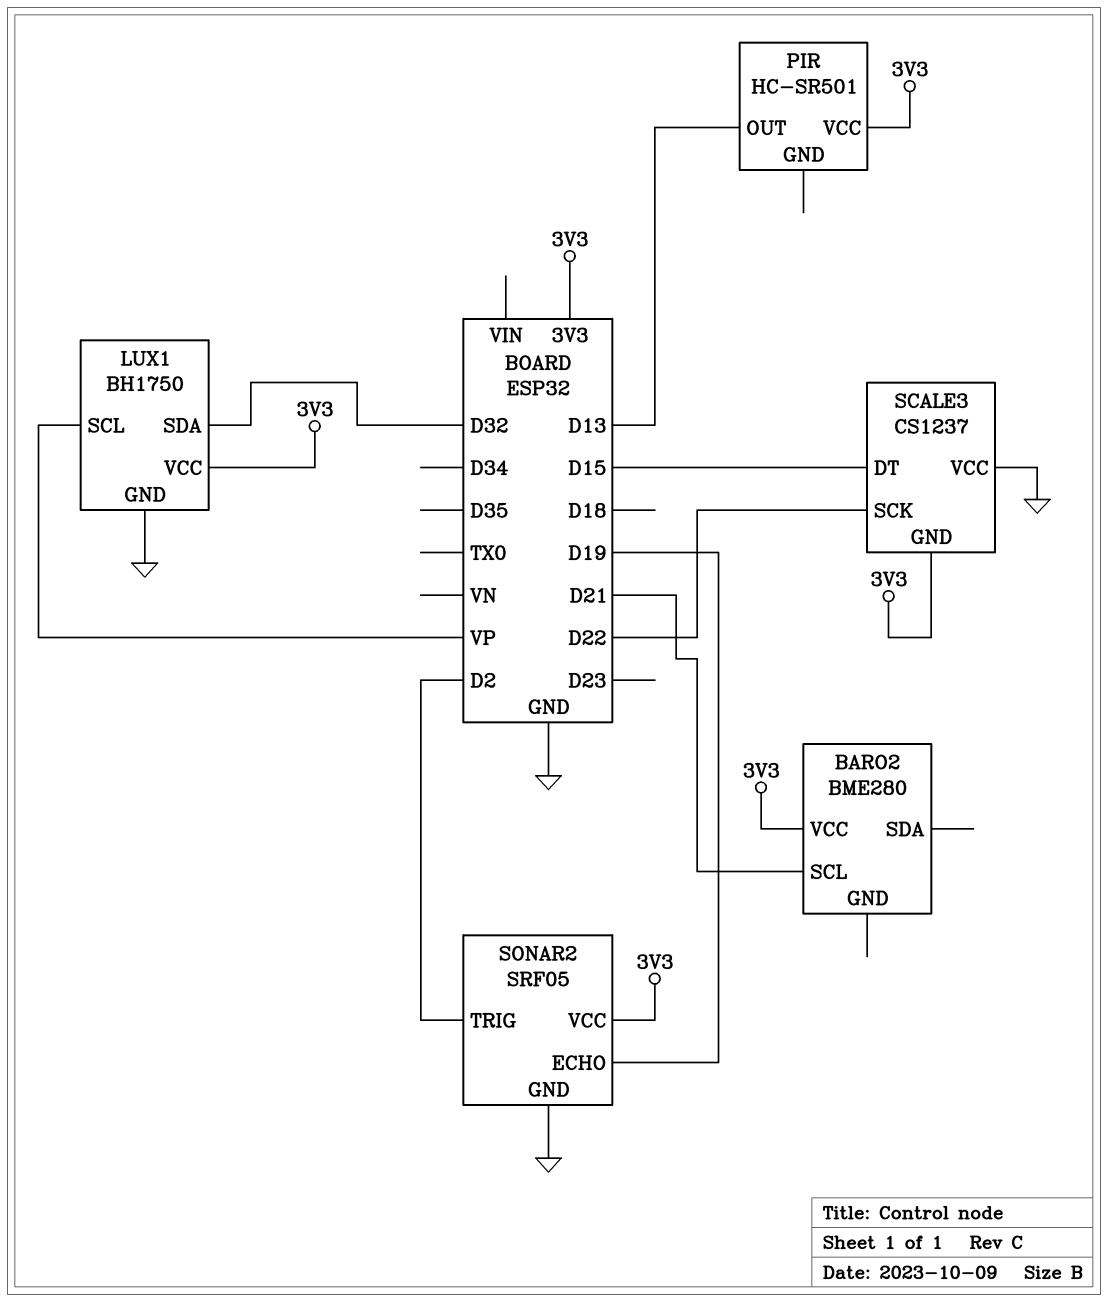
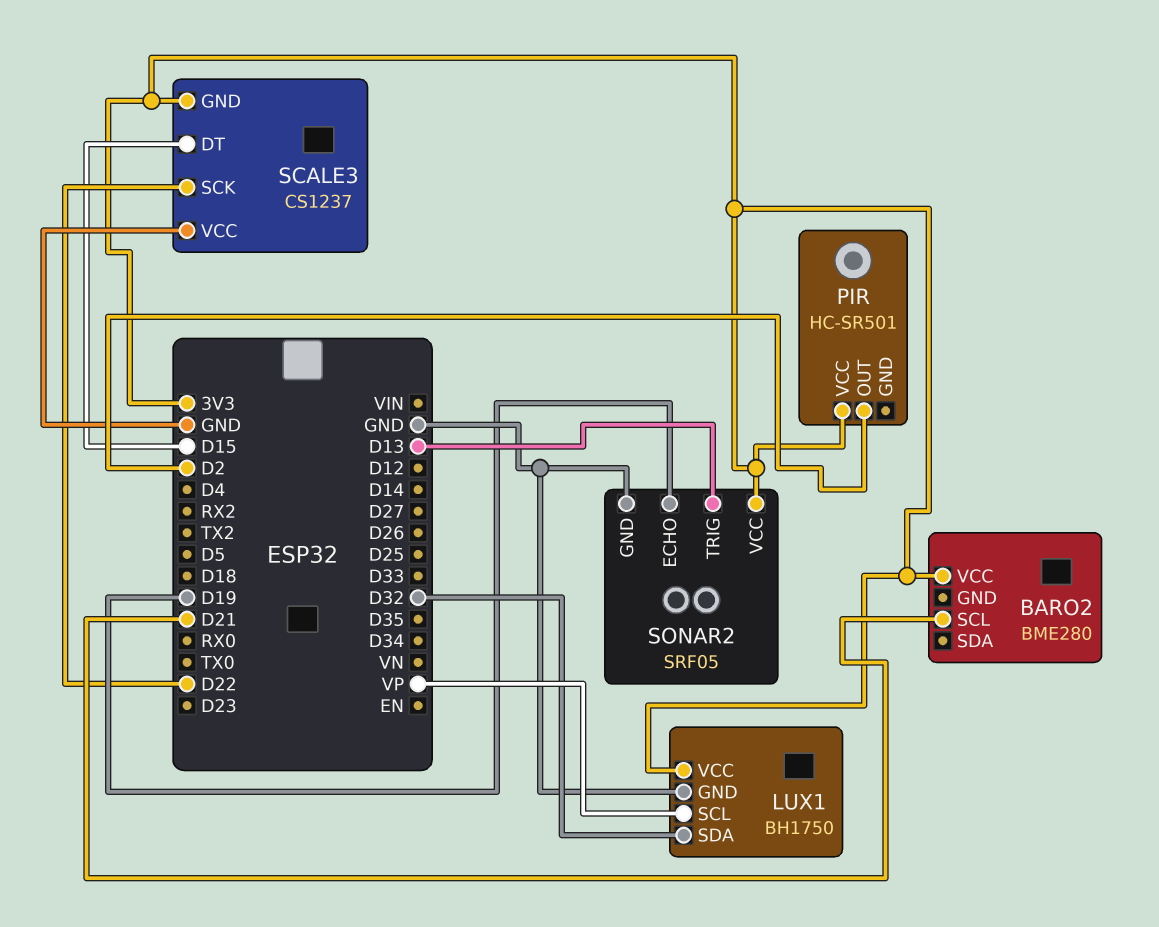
PIR pin OUT: D13 -> D2
SONAR2 pin TRIG: D2 -> D13

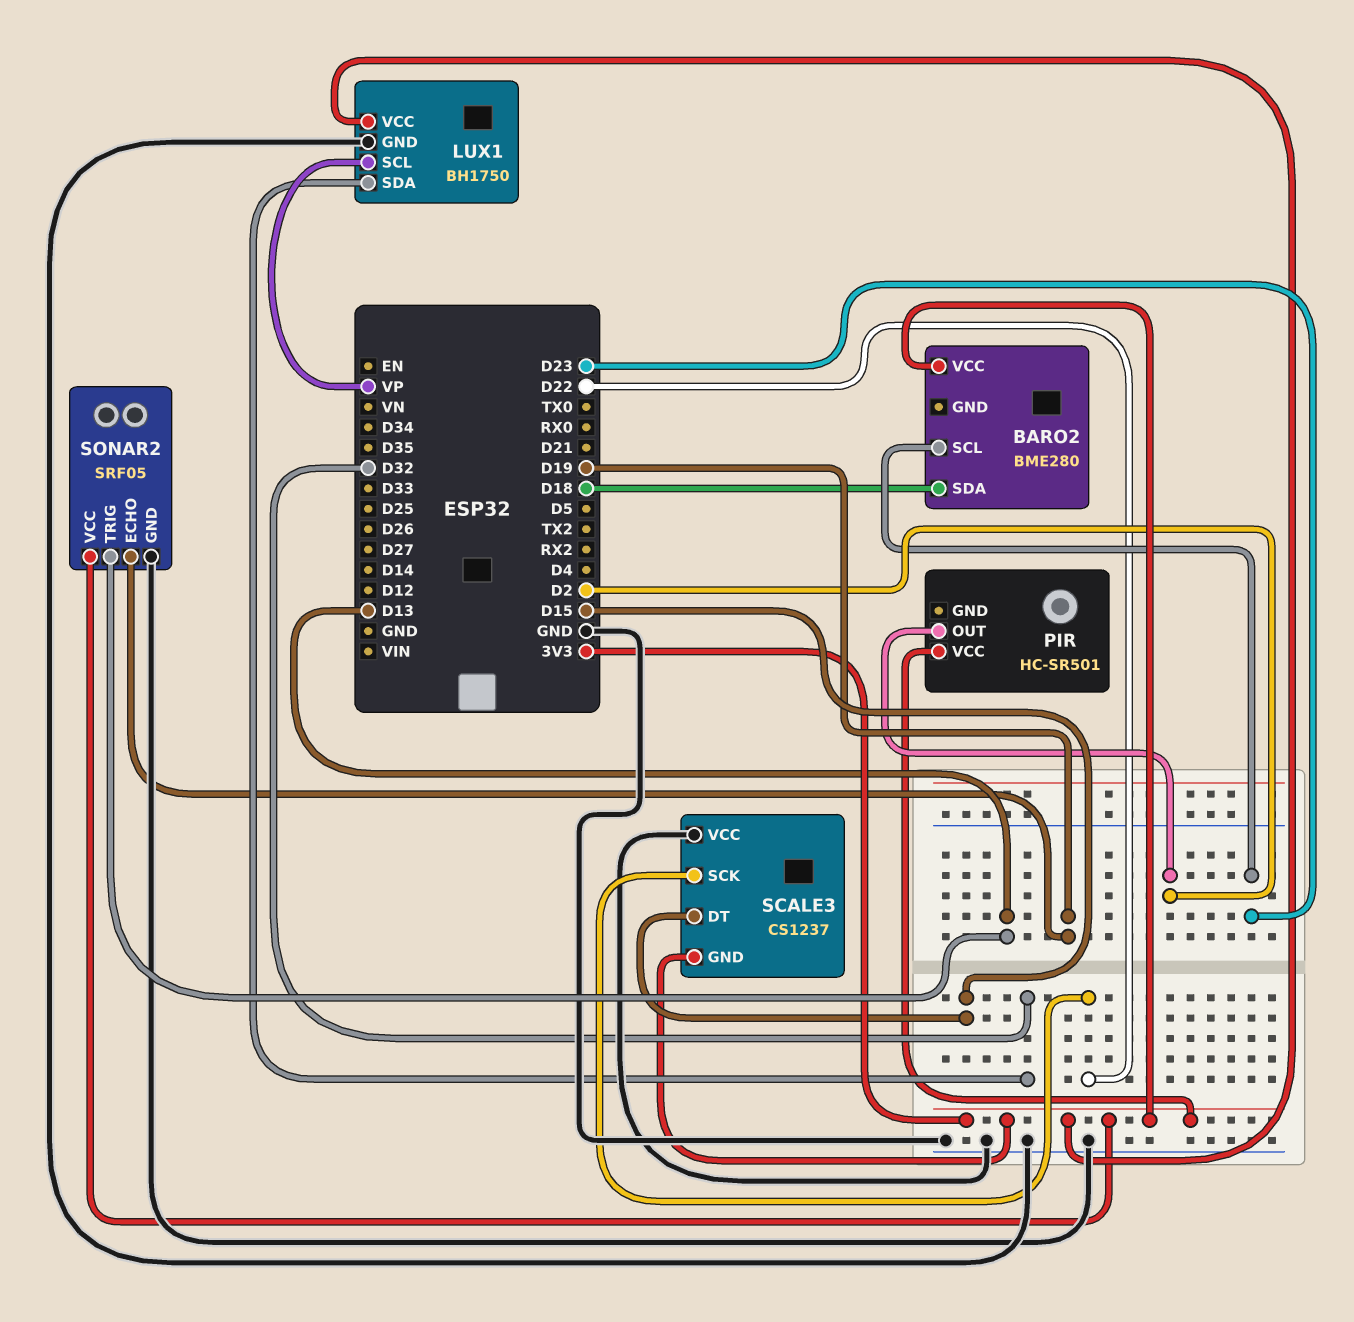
BARO2 pin SCL: D21 -> D23
BARO2 pin SDA: none -> D18

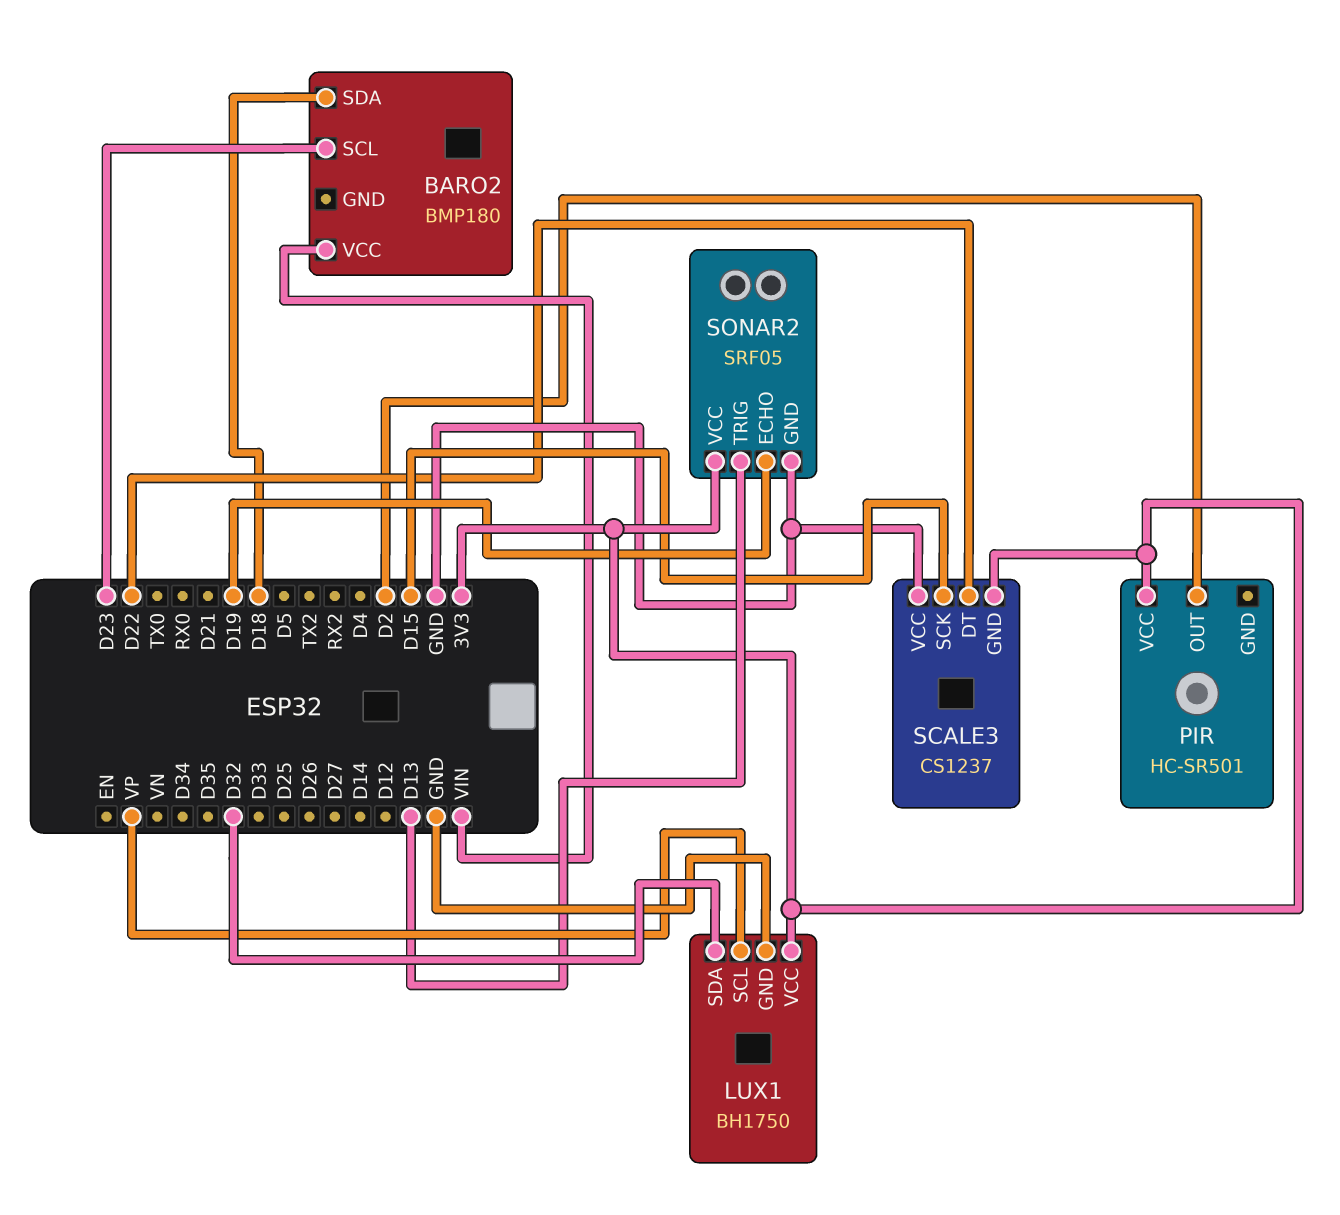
BARO2: BME280 -> BMP180
BARO2 pin VCC: 3V3 -> VIN
SCALE3 pin DT: D15 -> D22
SCALE3 pin SCK: D22 -> D15

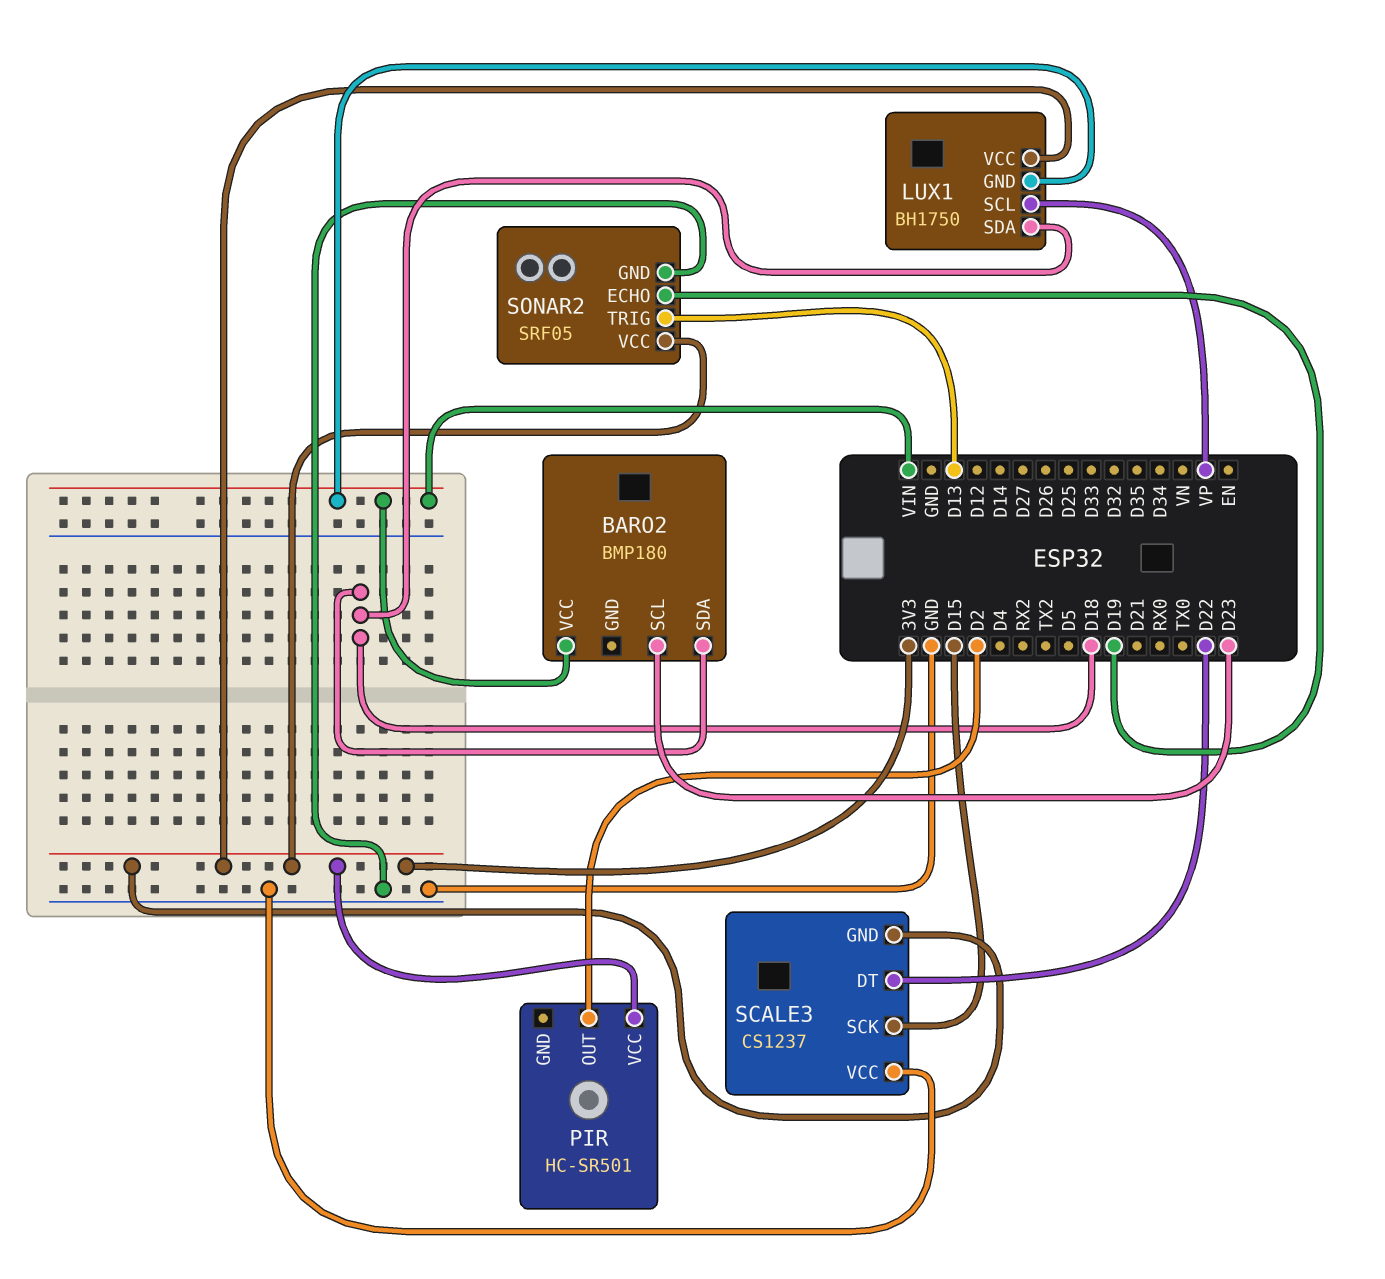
LUX1 pin GND: GND -> VIN
LUX1 pin SDA: D32 -> D18

